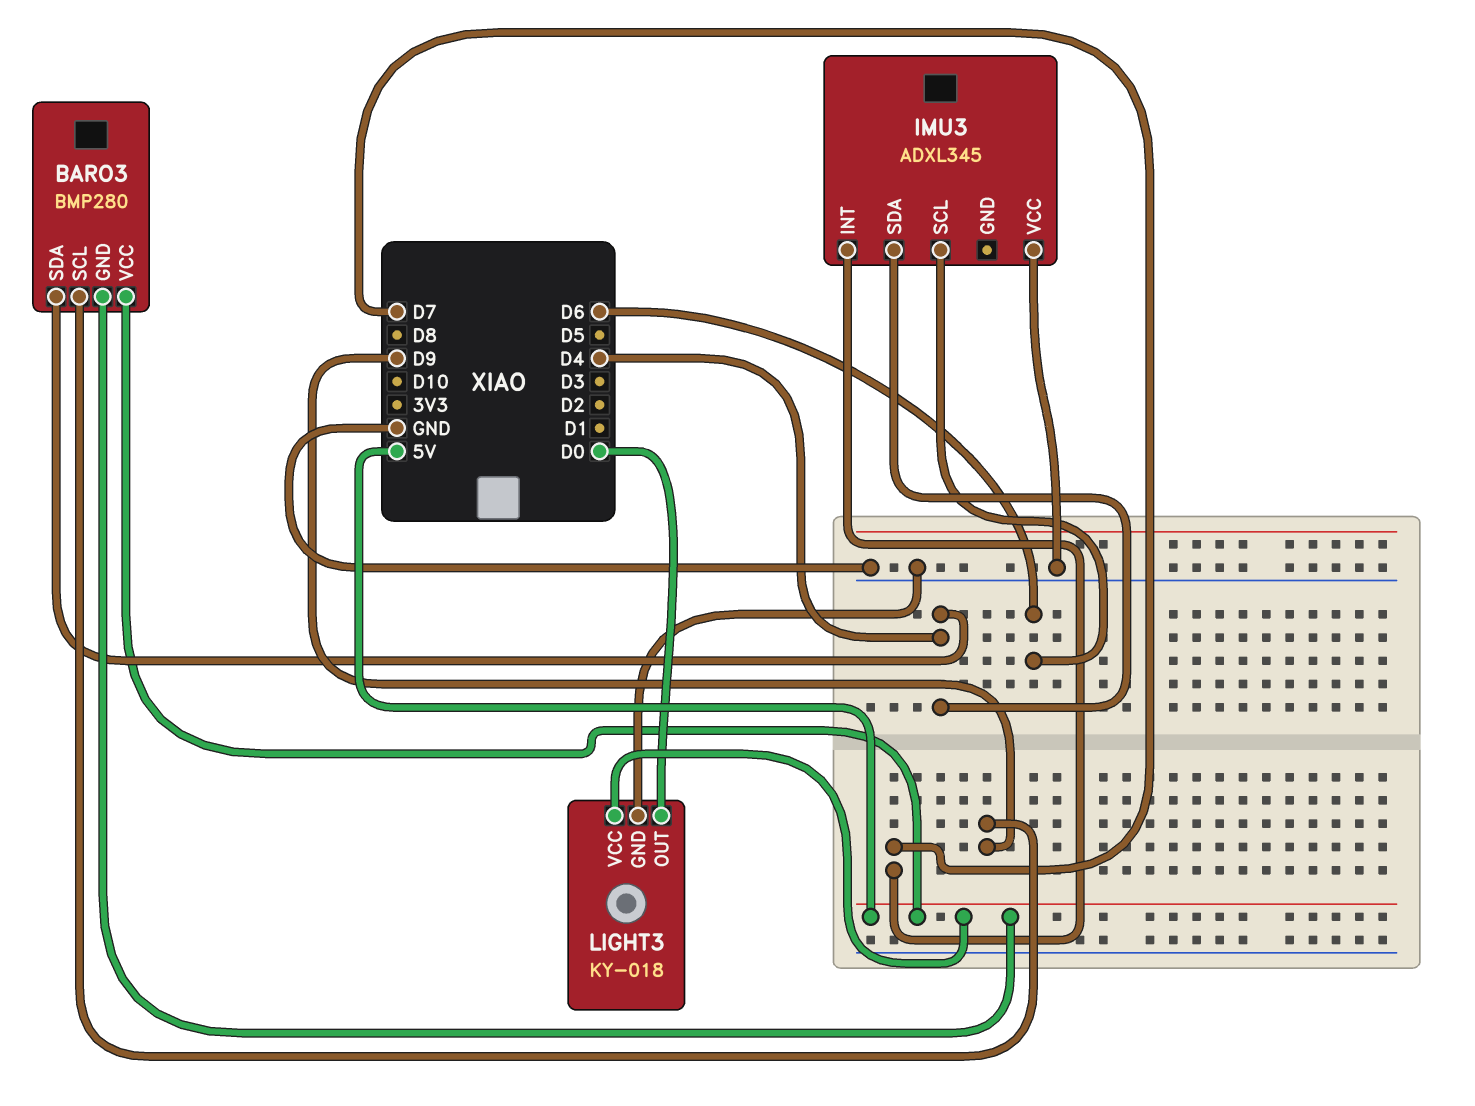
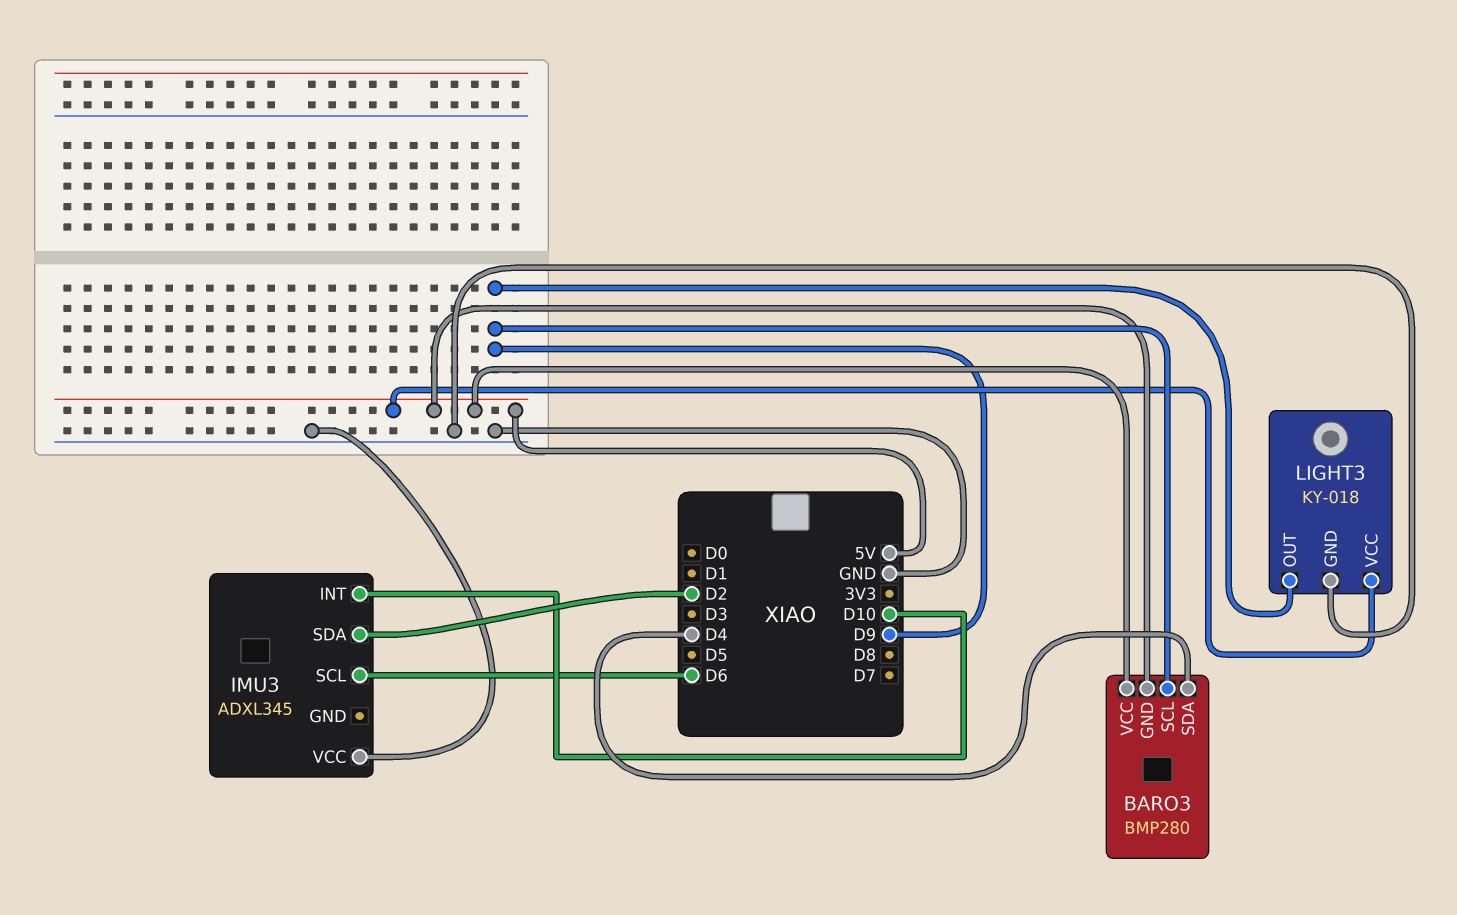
IMU3 pin INT: D7 -> D10
IMU3 pin SDA: D4 -> D2
LIGHT3 pin OUT: D0 -> D9

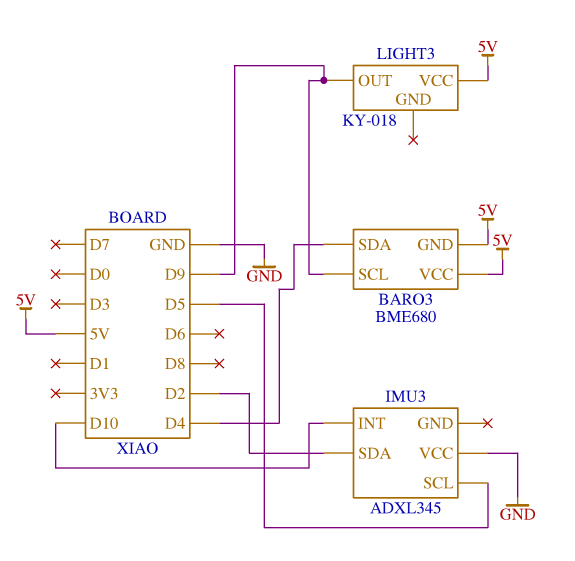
BARO3: BMP280 -> BME680
IMU3 pin SCL: D6 -> D5
LIGHT3 pin GND: GND -> none

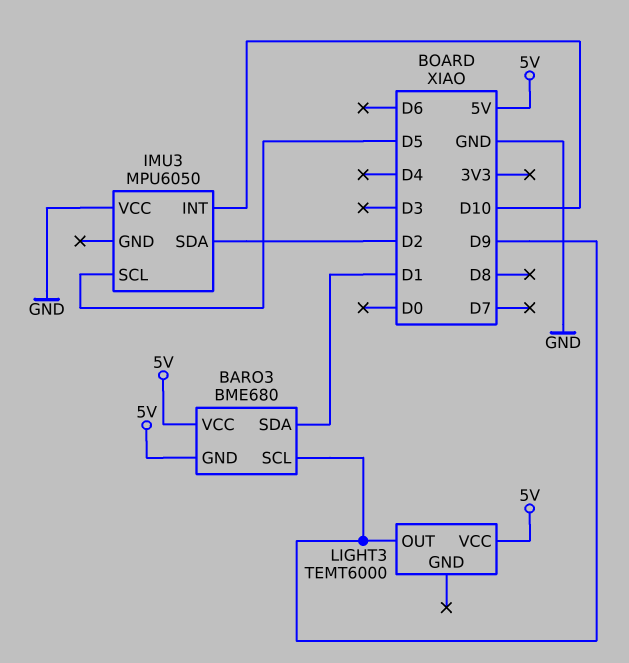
BARO3 pin SDA: D4 -> D1
IMU3: ADXL345 -> MPU6050
LIGHT3: KY-018 -> TEMT6000

